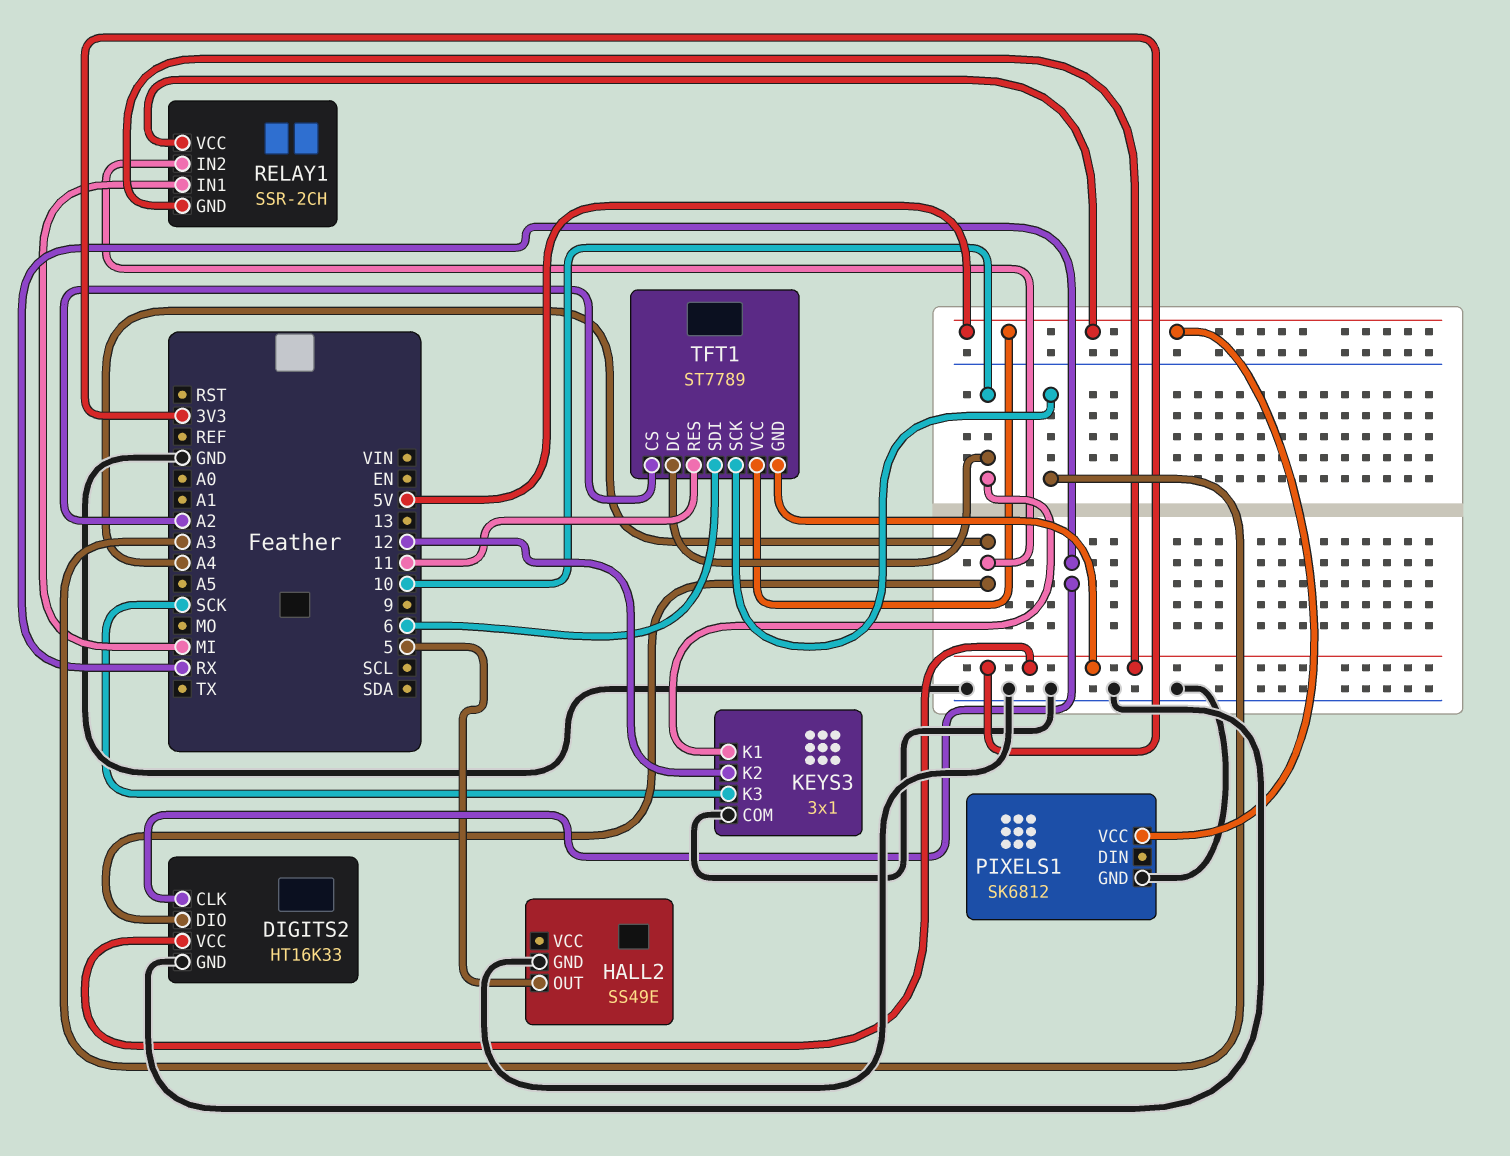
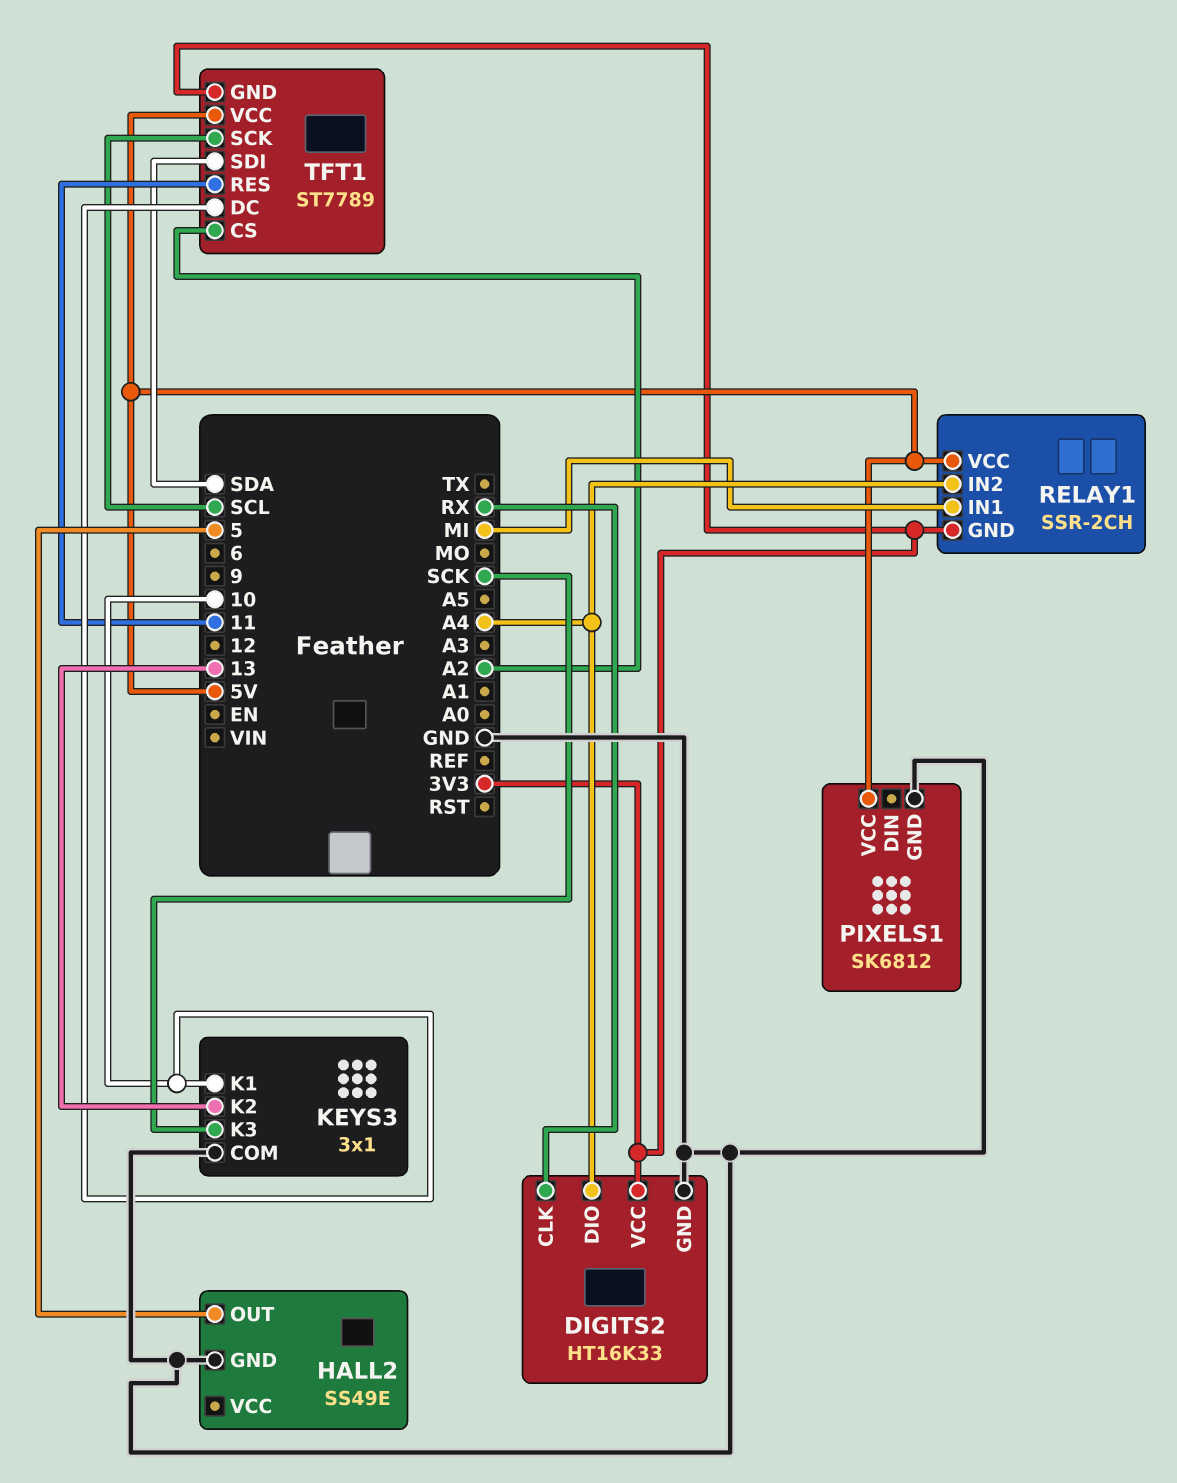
KEYS3 pin K2: 12 -> 13
TFT1 pin SCK: A3 -> SCL
TFT1 pin SDI: 6 -> SDA

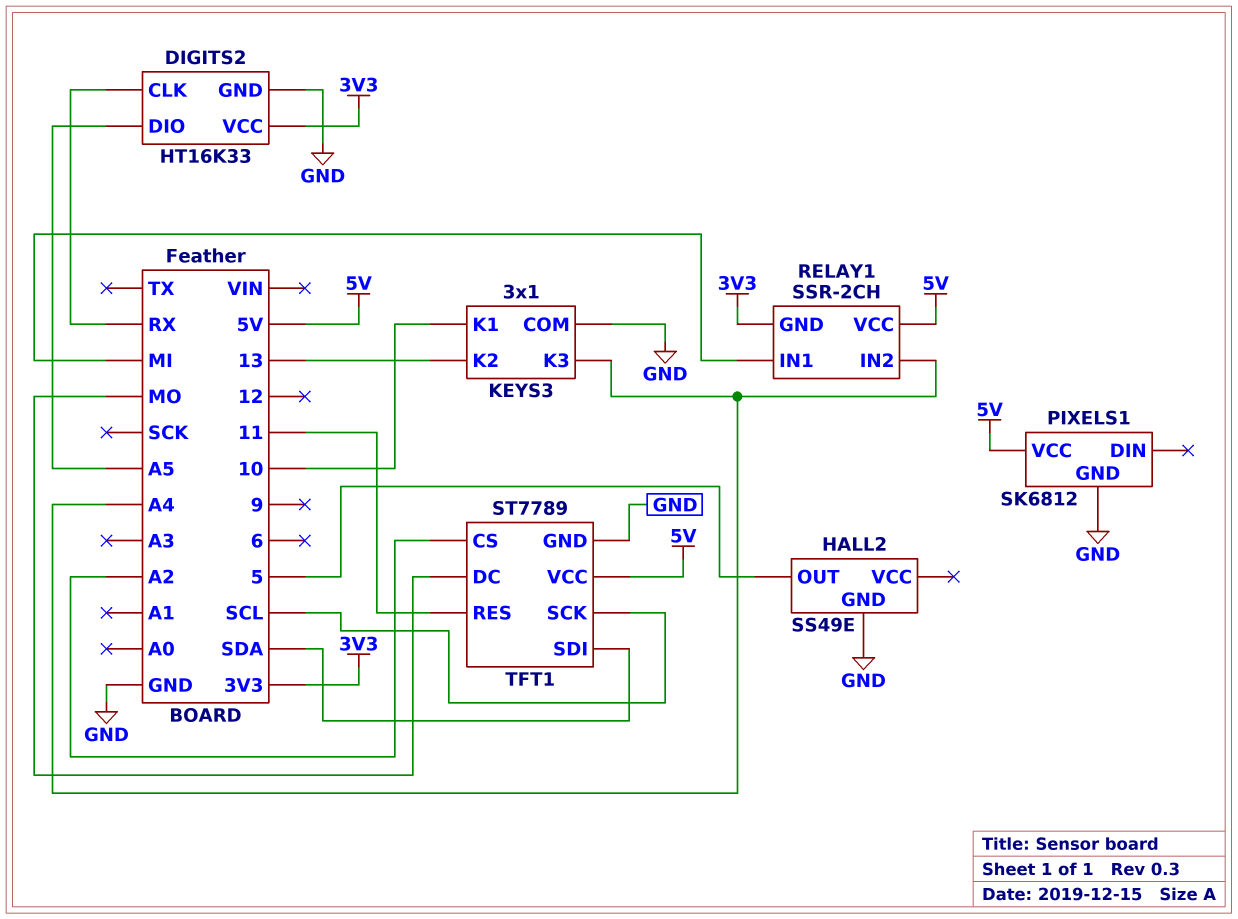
DIGITS2 pin DIO: A4 -> A5
KEYS3 pin K3: SCK -> A4
TFT1 pin DC: 10 -> MO
TFT1 pin GND: 3V3 -> GND

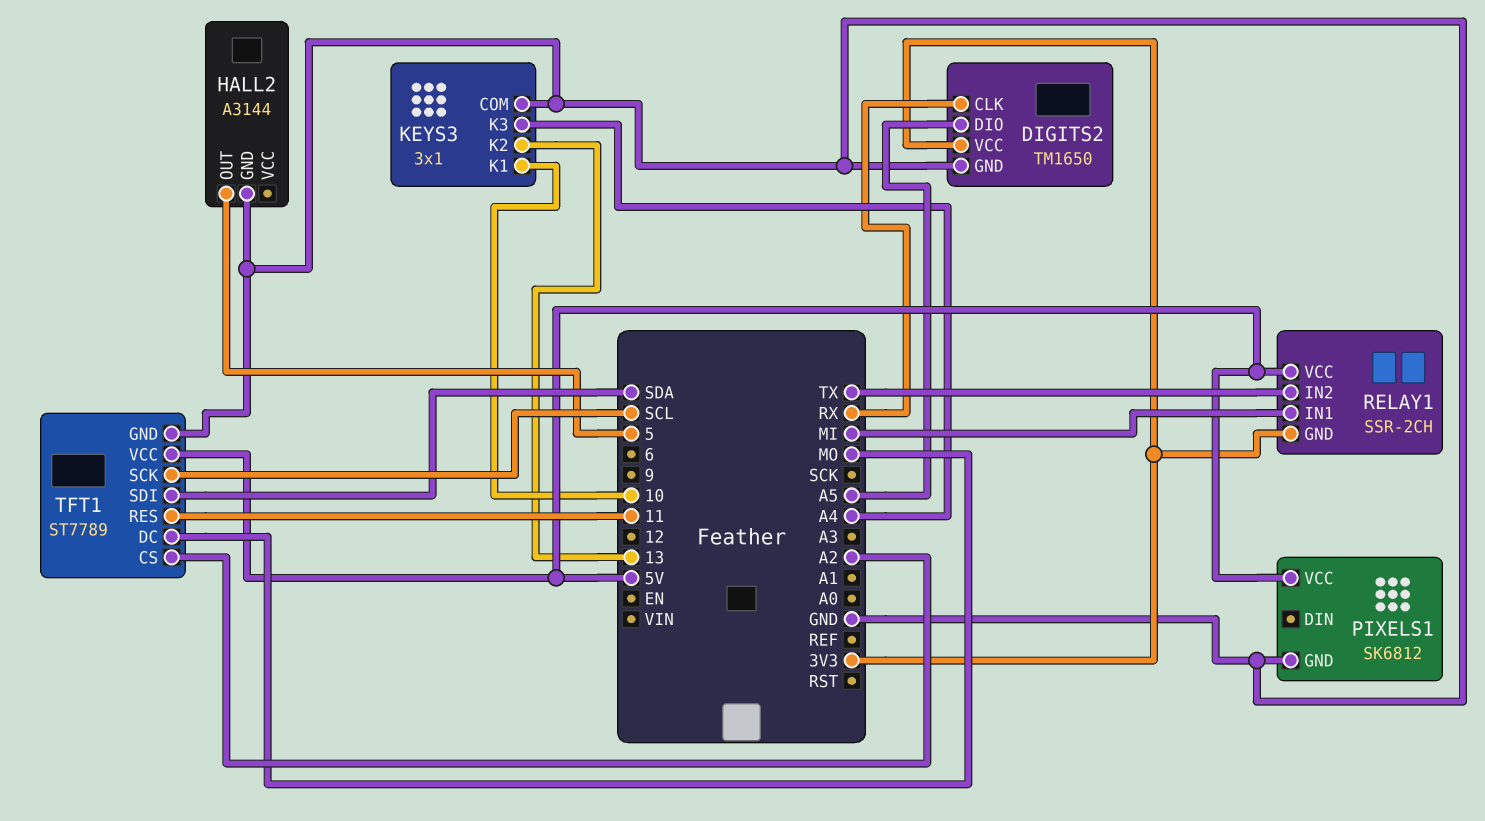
DIGITS2: HT16K33 -> TM1650
HALL2: SS49E -> A3144
RELAY1 pin IN2: A4 -> TX

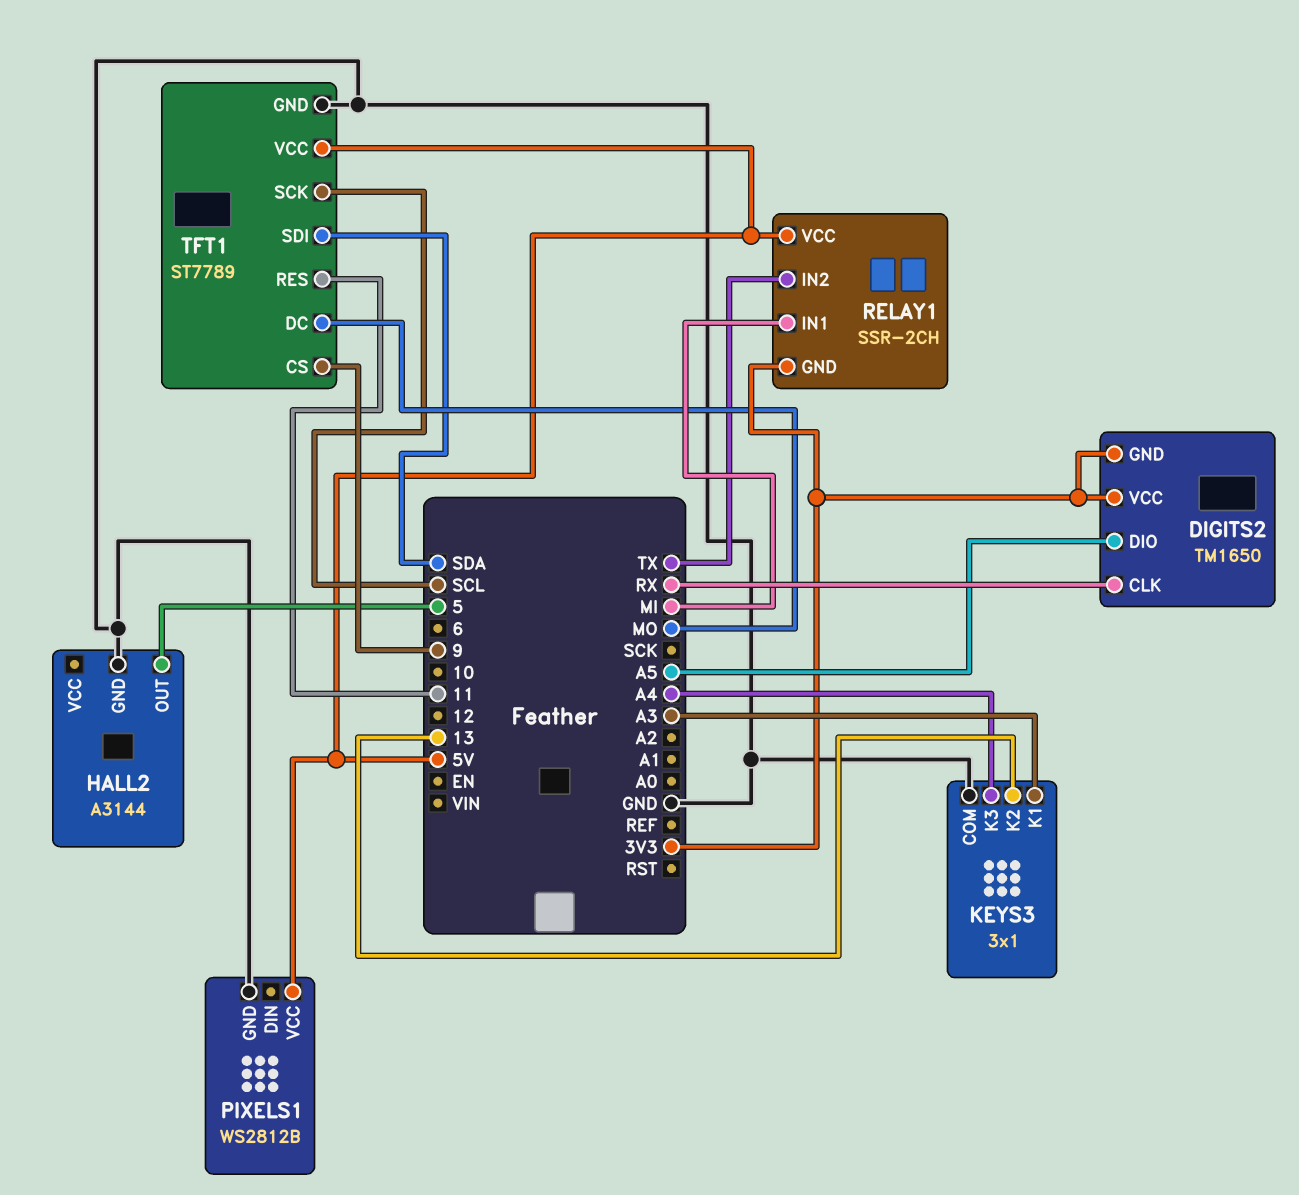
DIGITS2 pin GND: GND -> 3V3
KEYS3 pin K1: 10 -> A3
PIXELS1: SK6812 -> WS2812B
TFT1 pin CS: A2 -> 9

